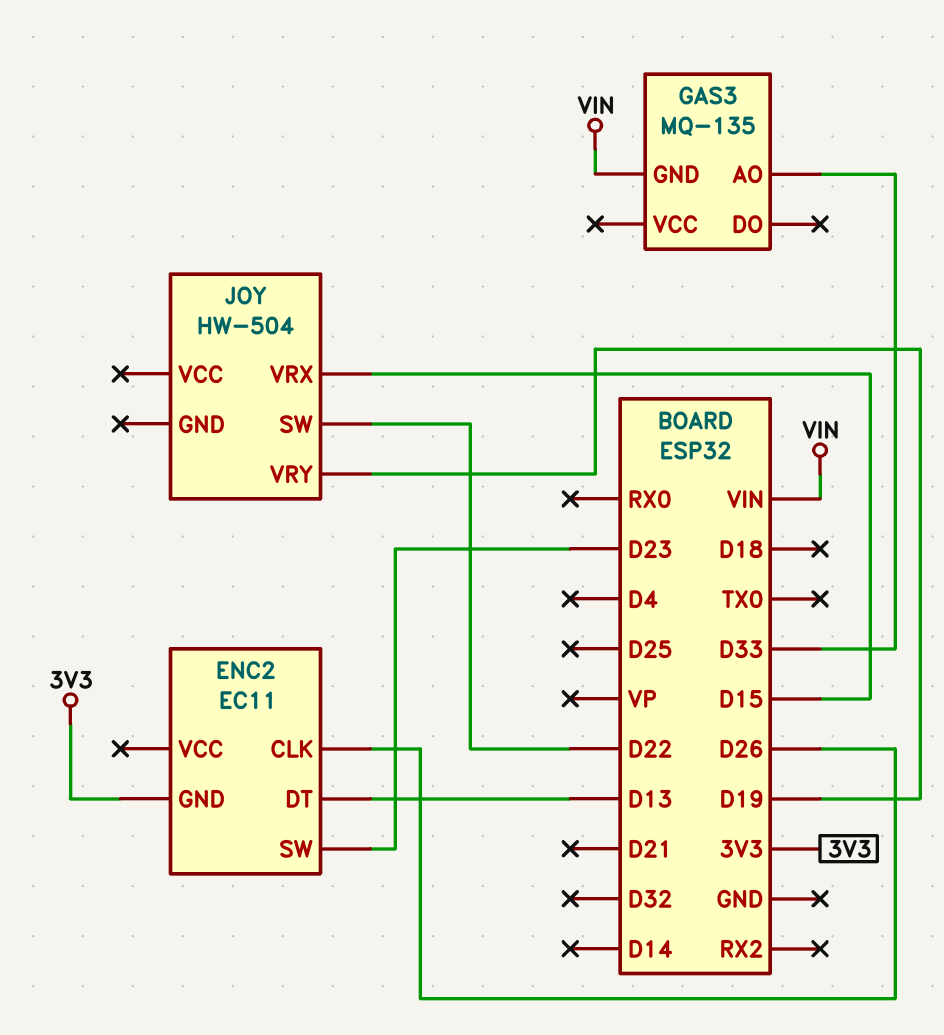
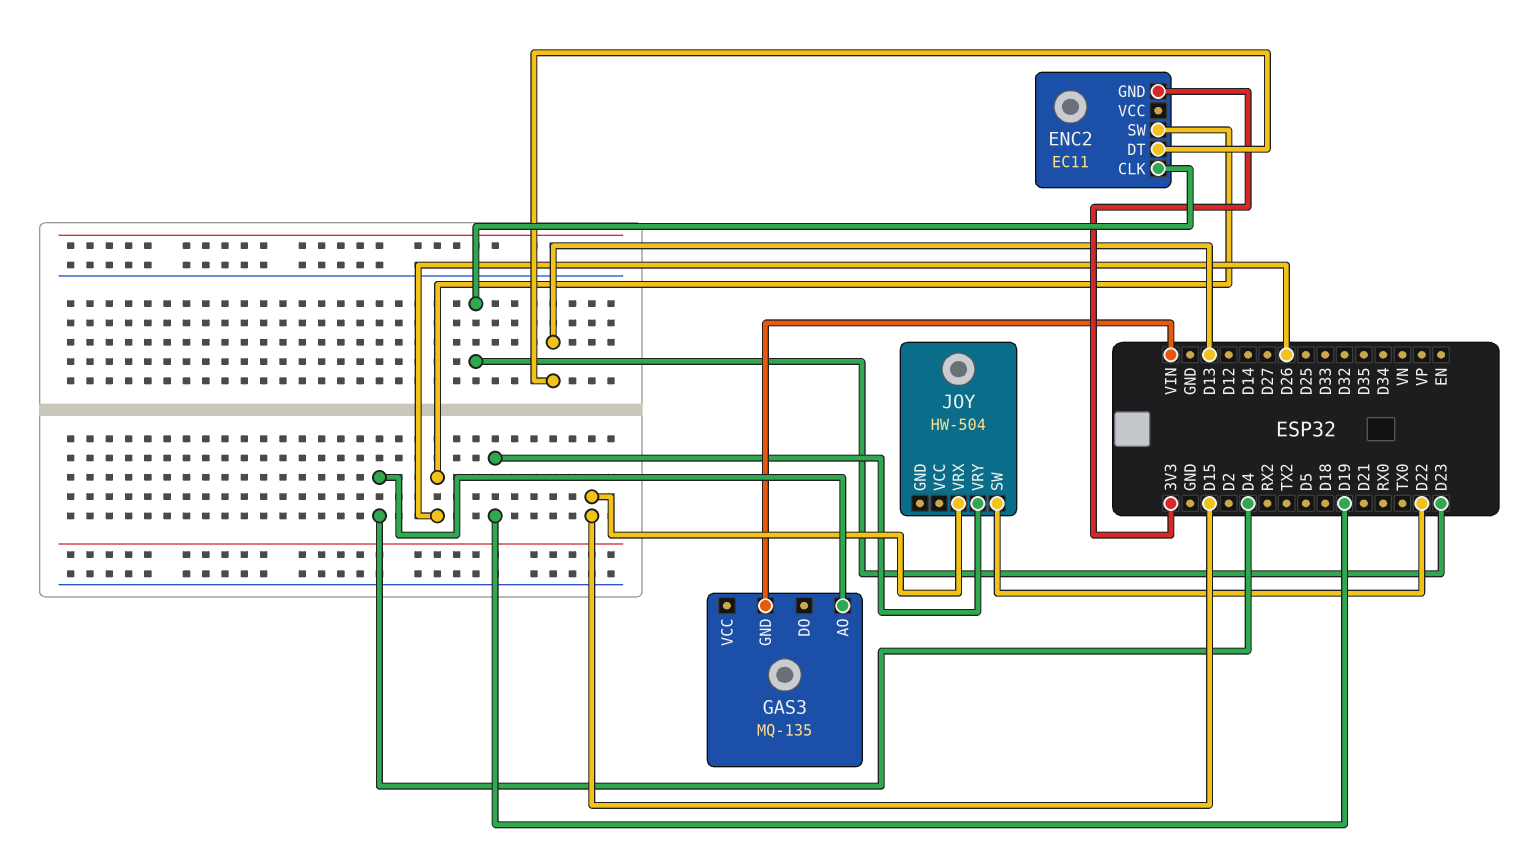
ENC2 pin CLK: D26 -> D23
ENC2 pin SW: D23 -> D26
GAS3 pin AO: D33 -> D4

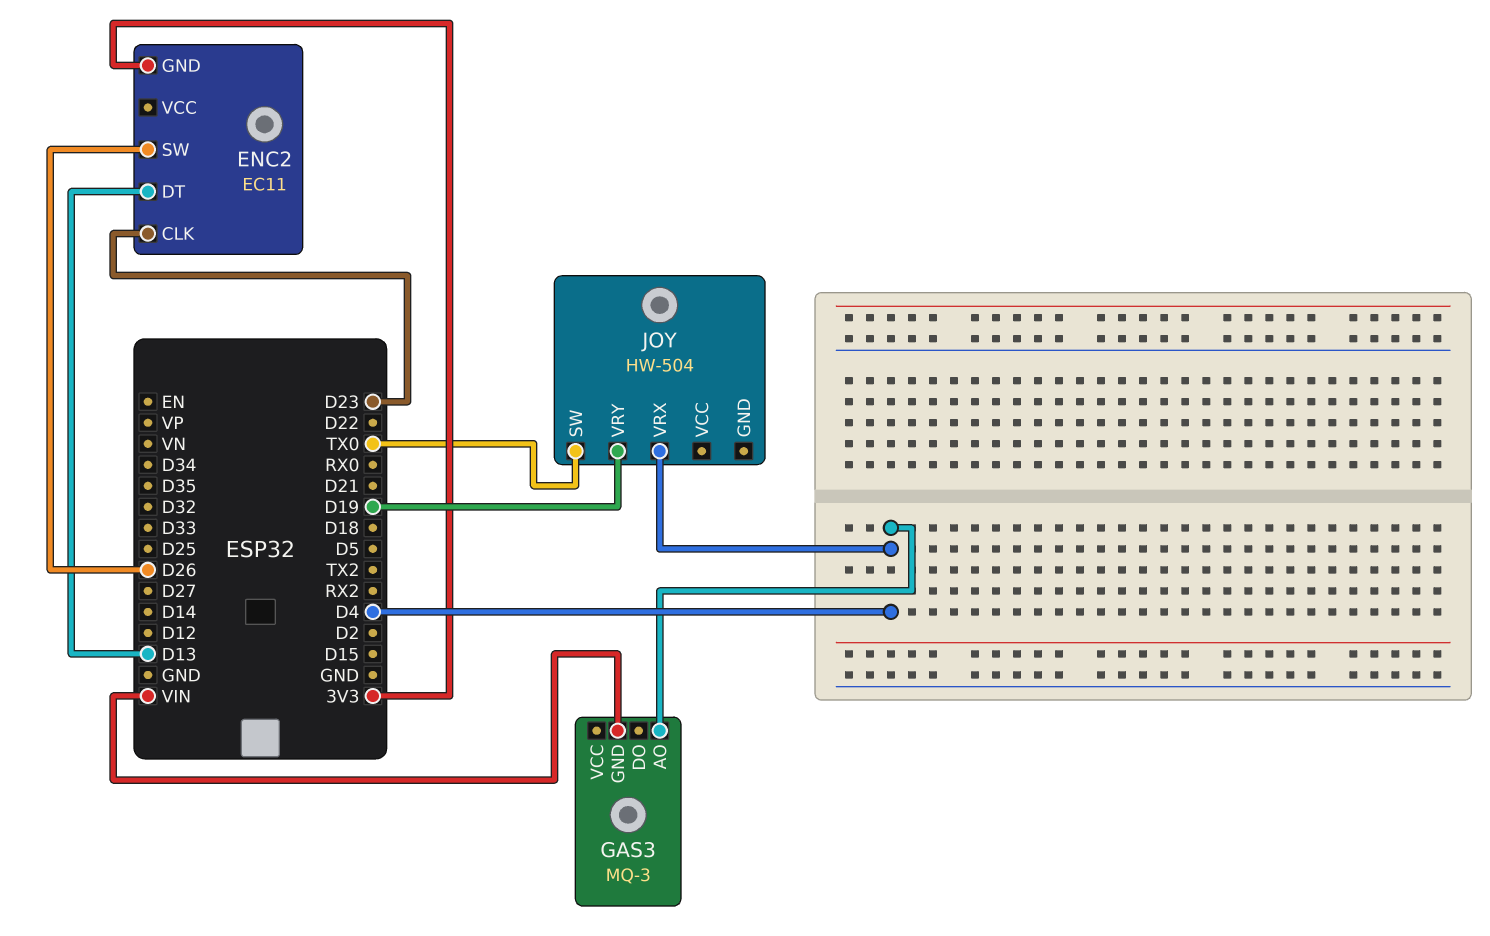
GAS3: MQ-135 -> MQ-3
JOY pin SW: D22 -> TX0
JOY pin VRX: D15 -> D4

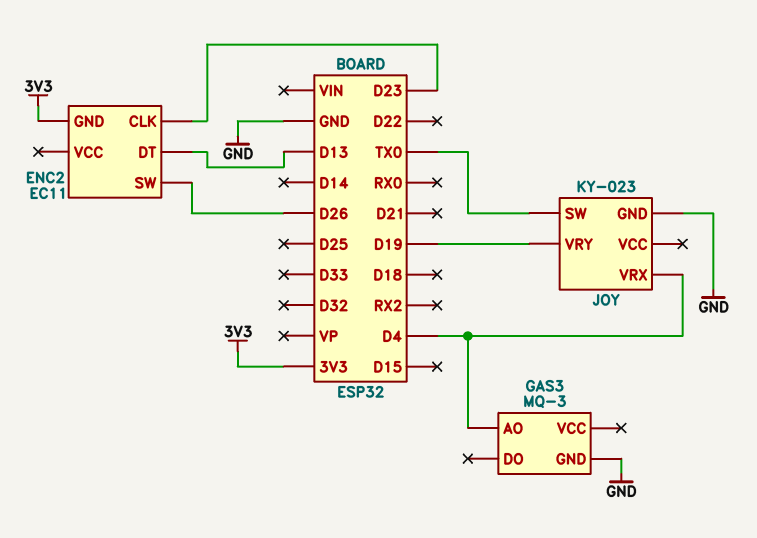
GAS3 pin GND: VIN -> GND
JOY: HW-504 -> KY-023
JOY pin GND: none -> GND

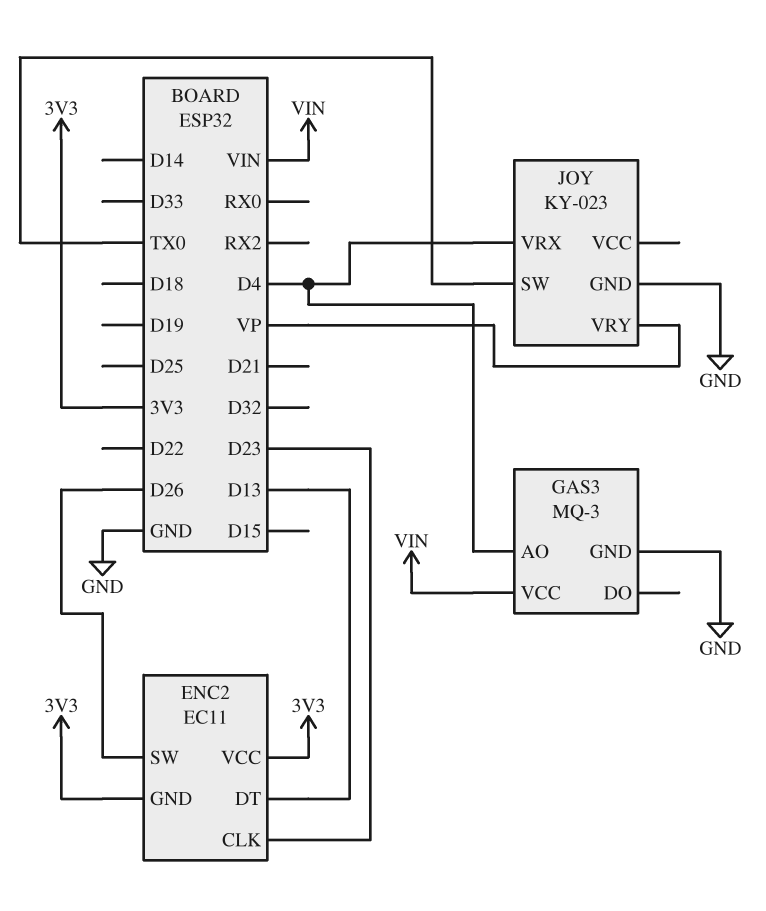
ENC2 pin VCC: none -> 3V3
GAS3 pin VCC: none -> VIN
JOY pin VRY: D19 -> VP

